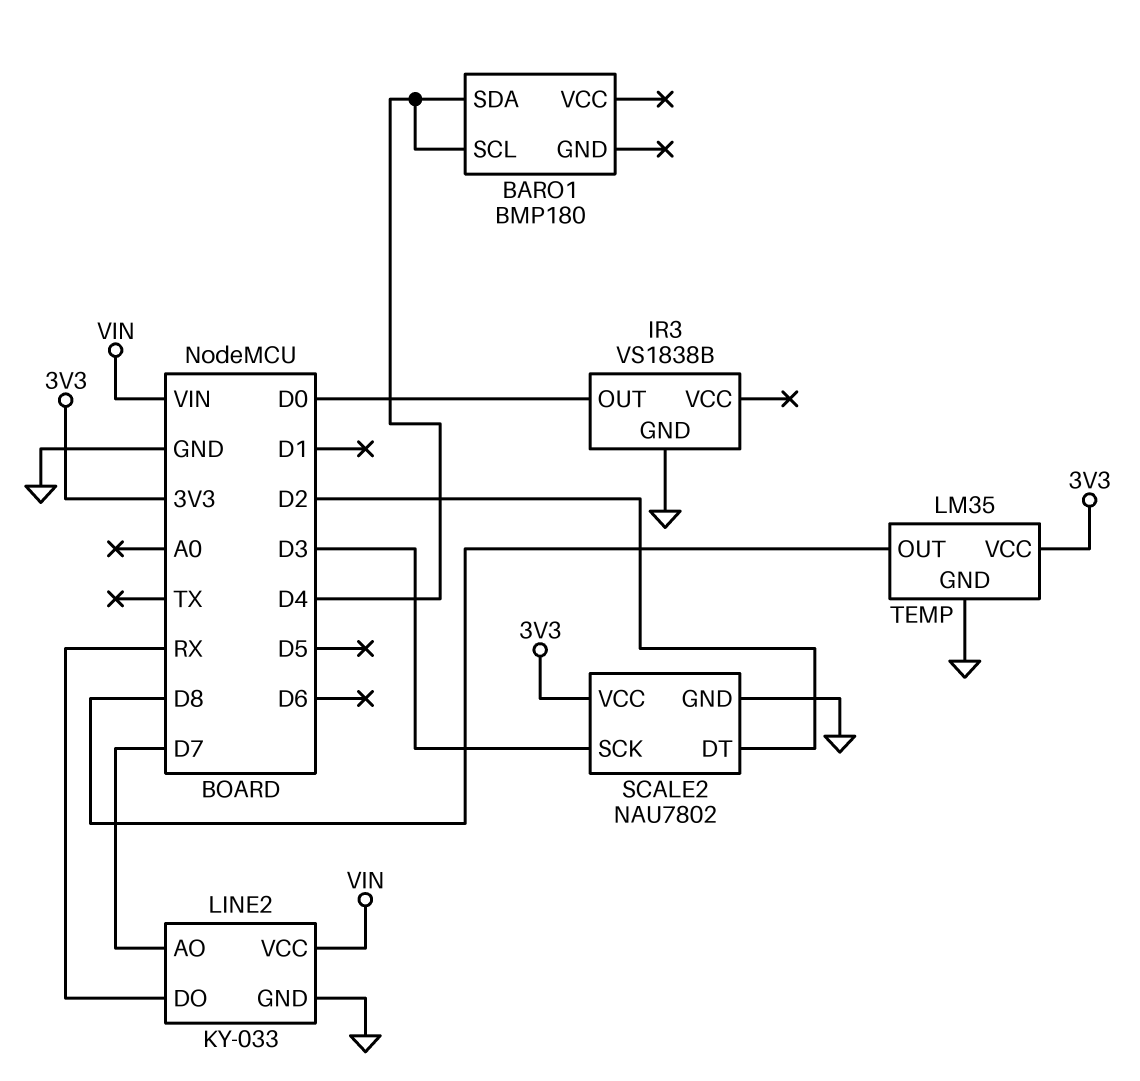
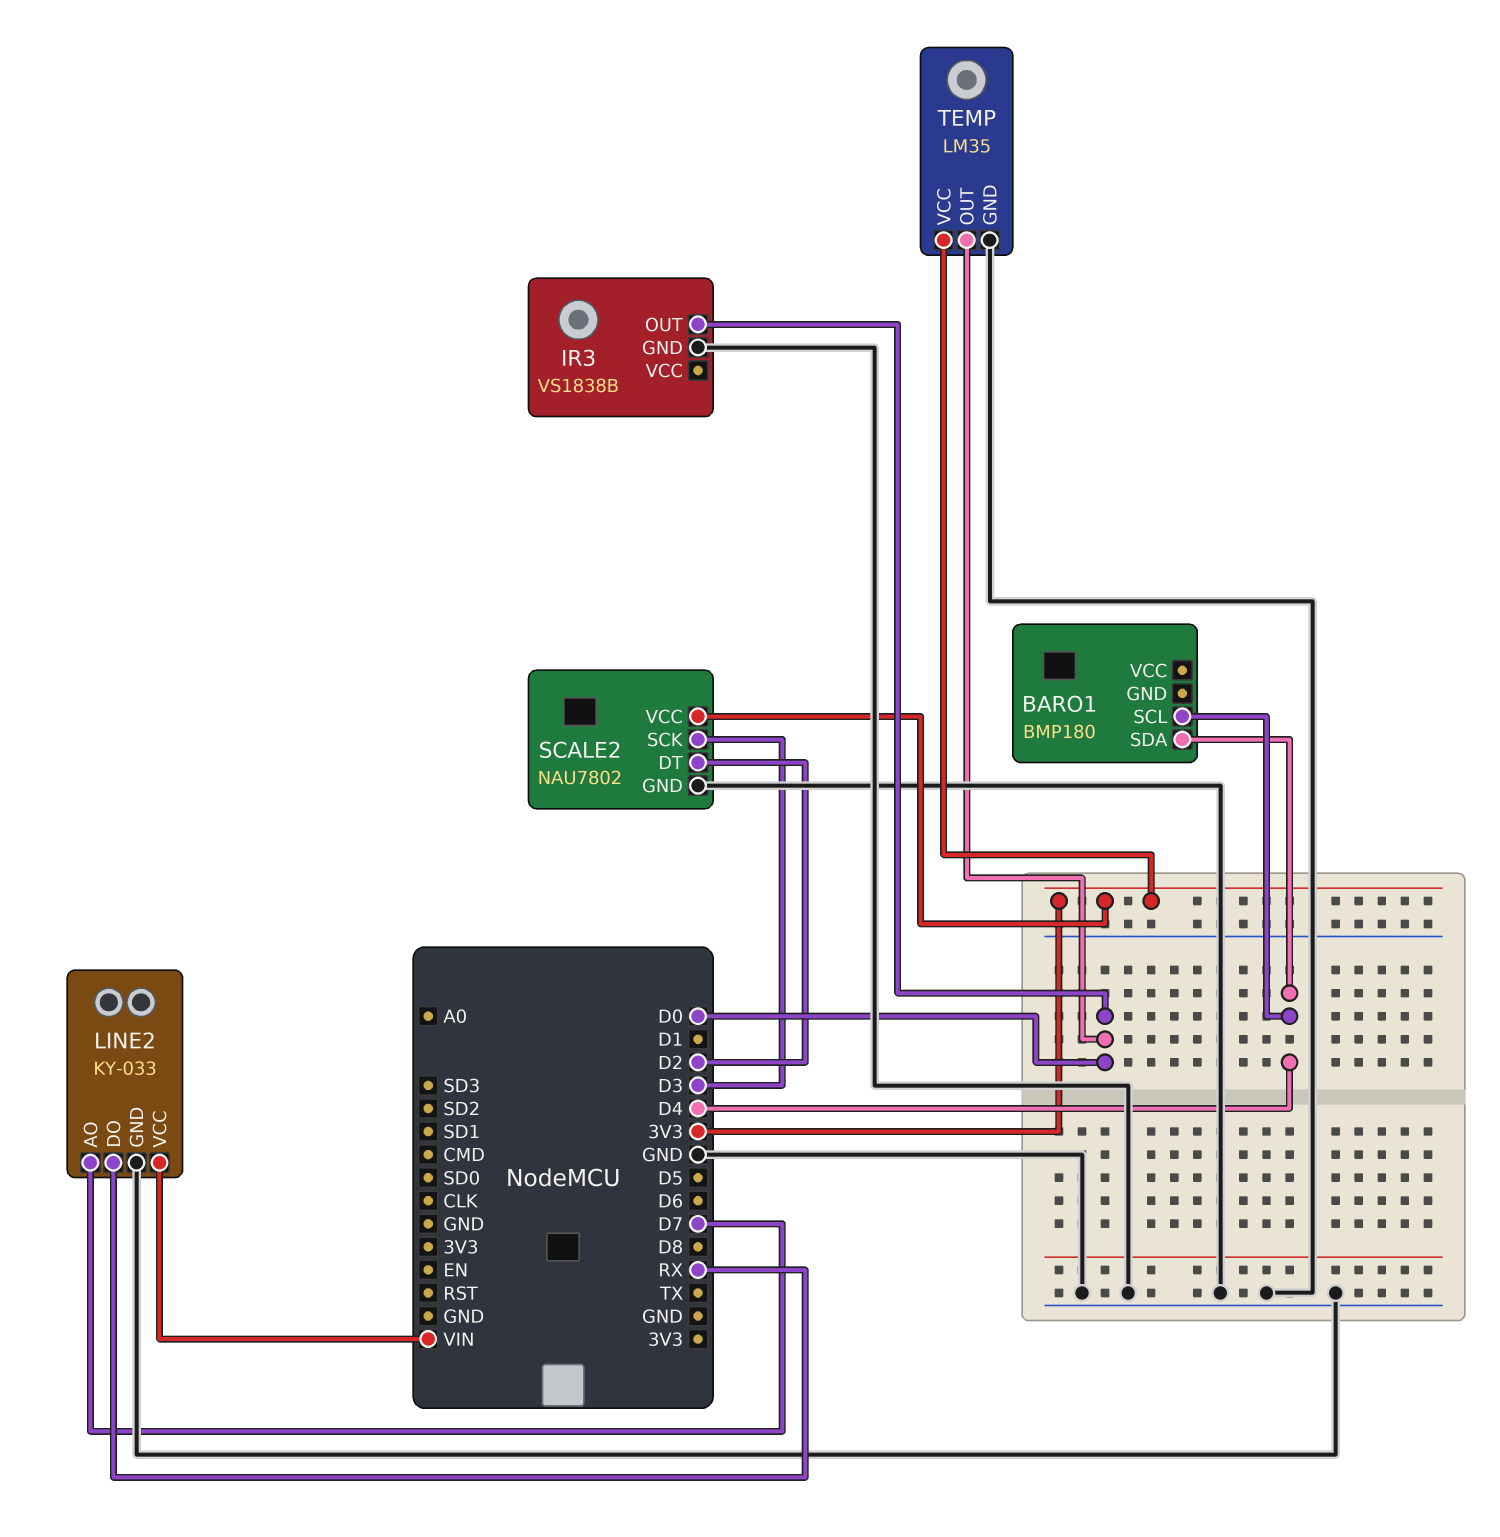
TEMP pin OUT: D8 -> D0

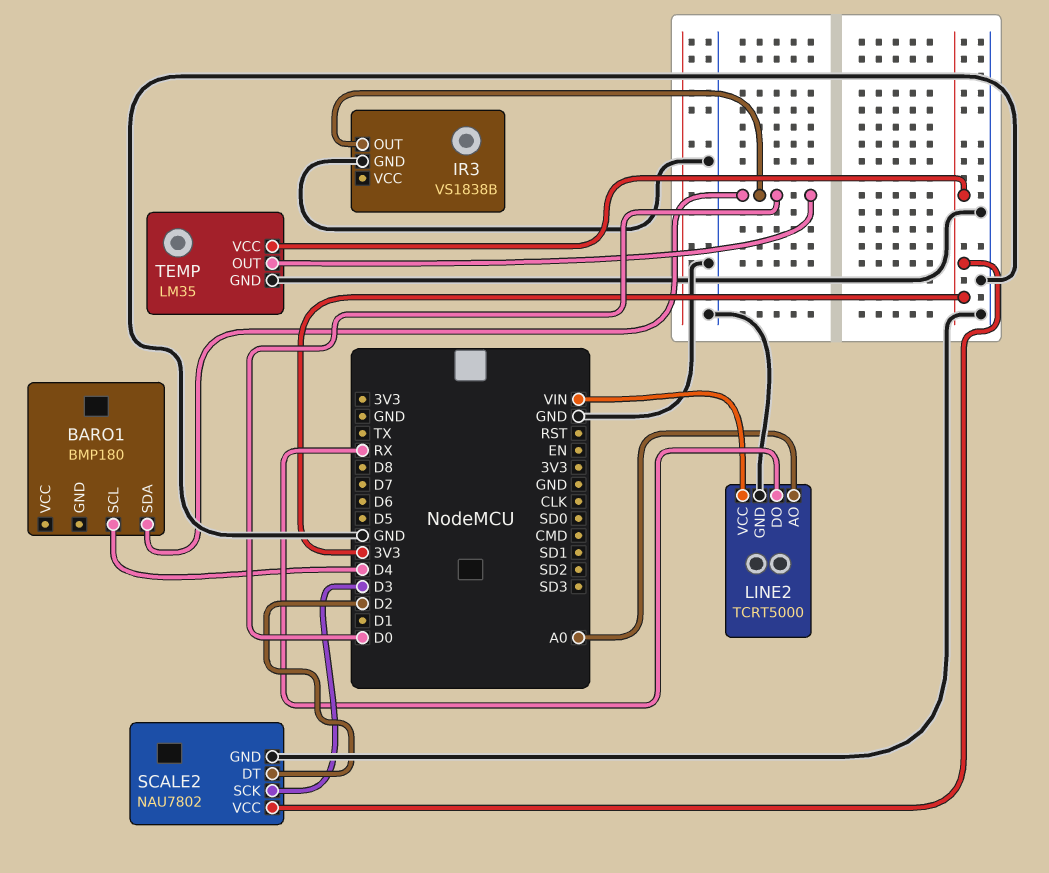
BARO1 pin SDA: D4 -> D0
LINE2: KY-033 -> TCRT5000
LINE2 pin AO: D7 -> A0

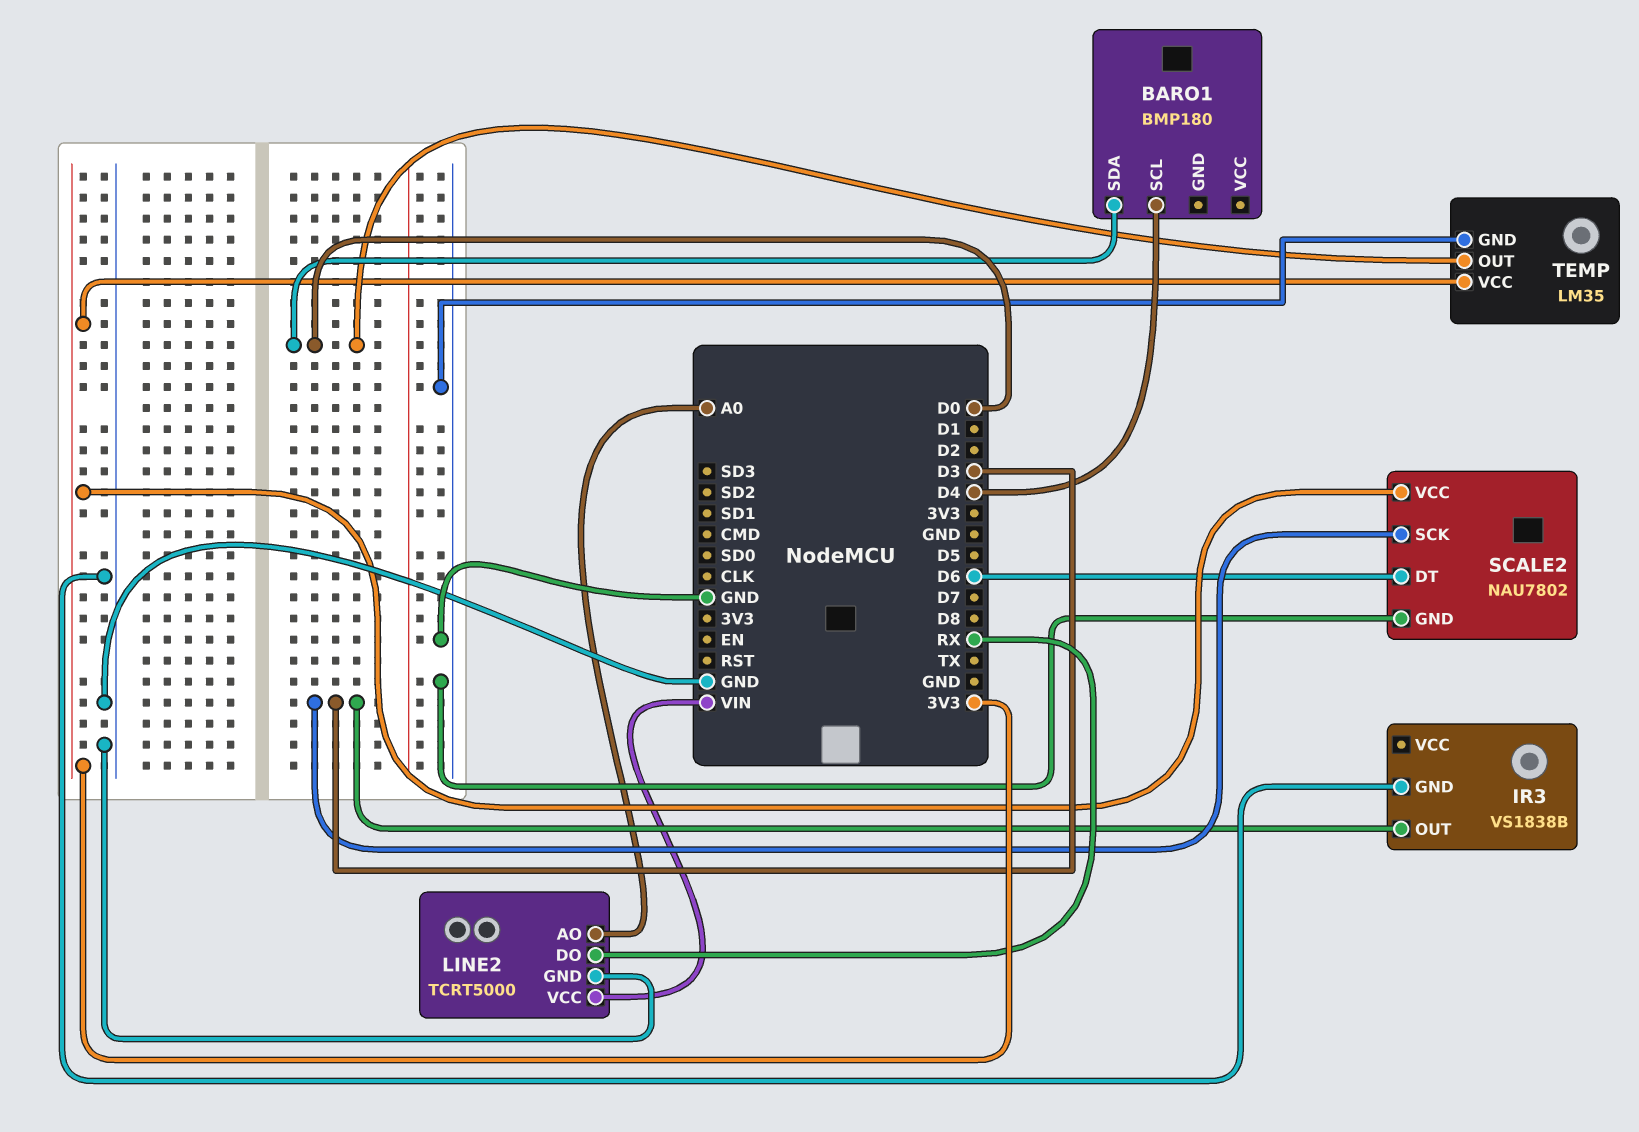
IR3 pin OUT: D0 -> D3
SCALE2 pin DT: D2 -> D6

